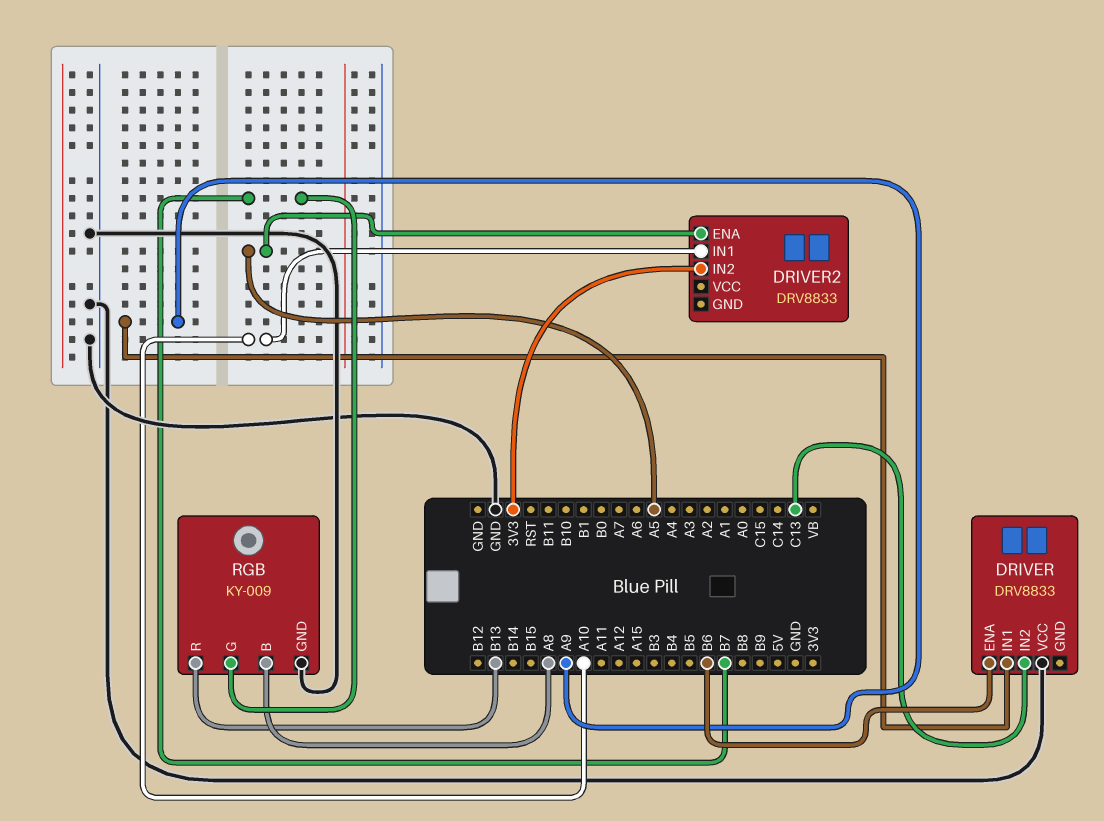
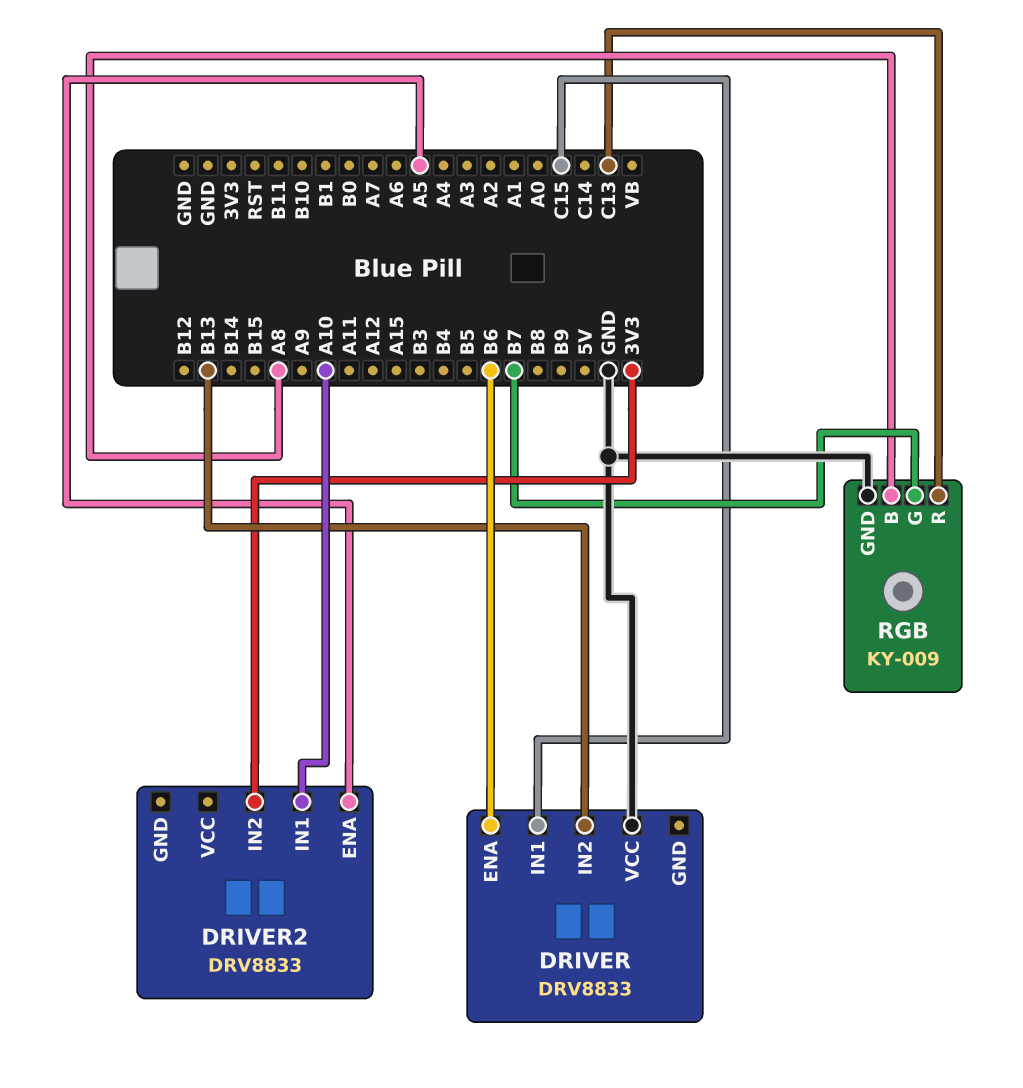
DRIVER pin IN1: A9 -> C15
DRIVER pin IN2: C13 -> B13
RGB pin R: B13 -> C13

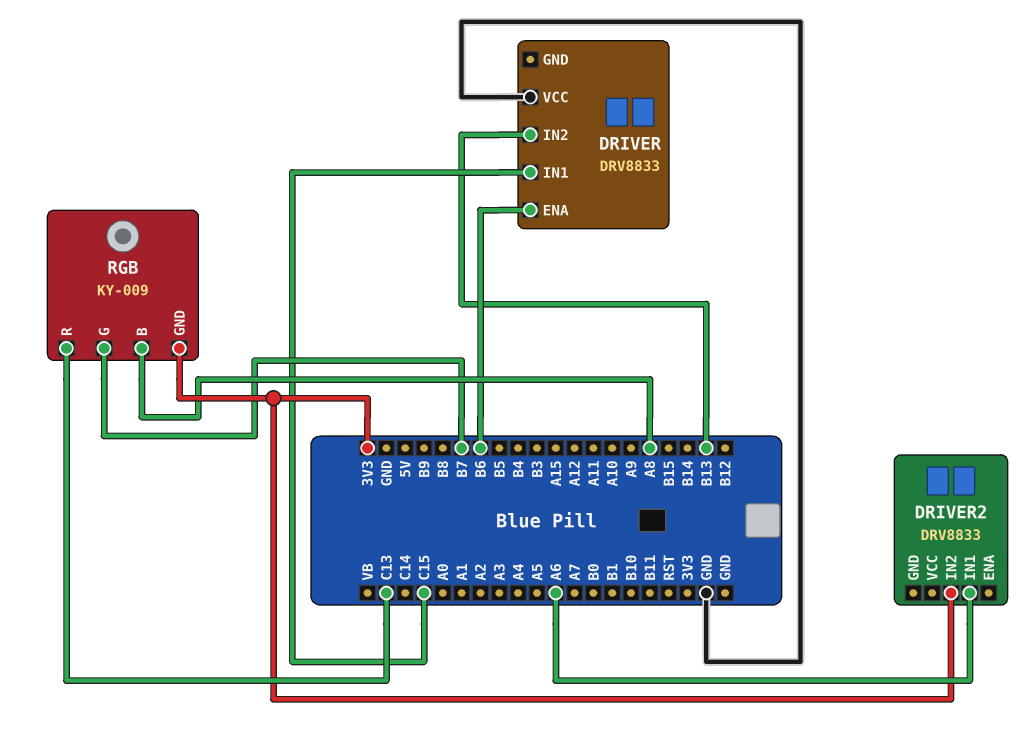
DRIVER2 pin ENA: A5 -> none
DRIVER2 pin IN1: A10 -> A6
RGB pin GND: GND -> 3V3

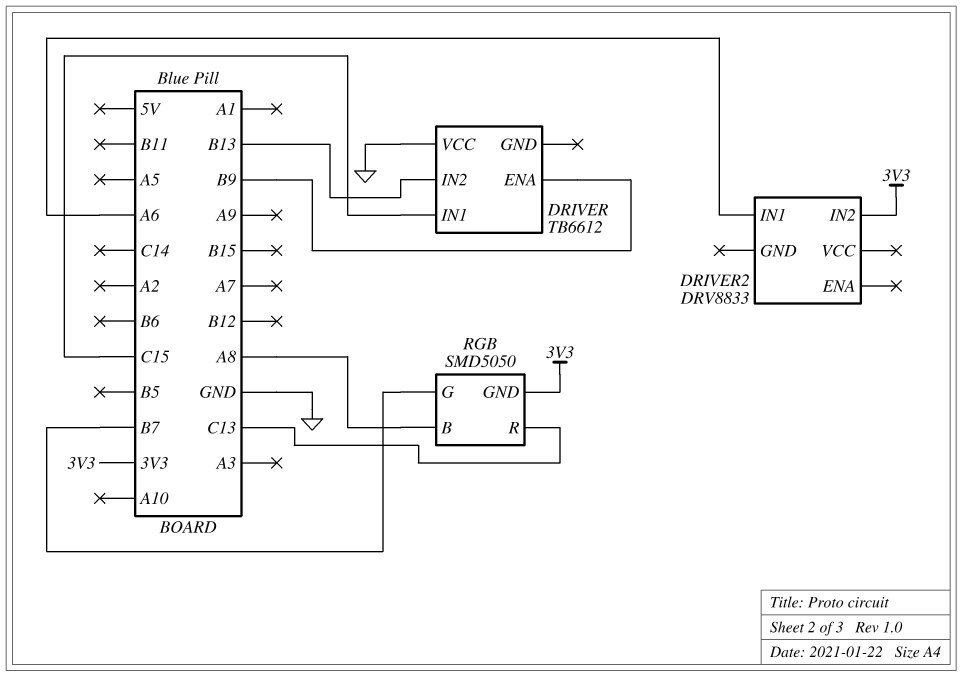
DRIVER: DRV8833 -> TB6612
DRIVER pin ENA: B6 -> B9
RGB: KY-009 -> SMD5050

